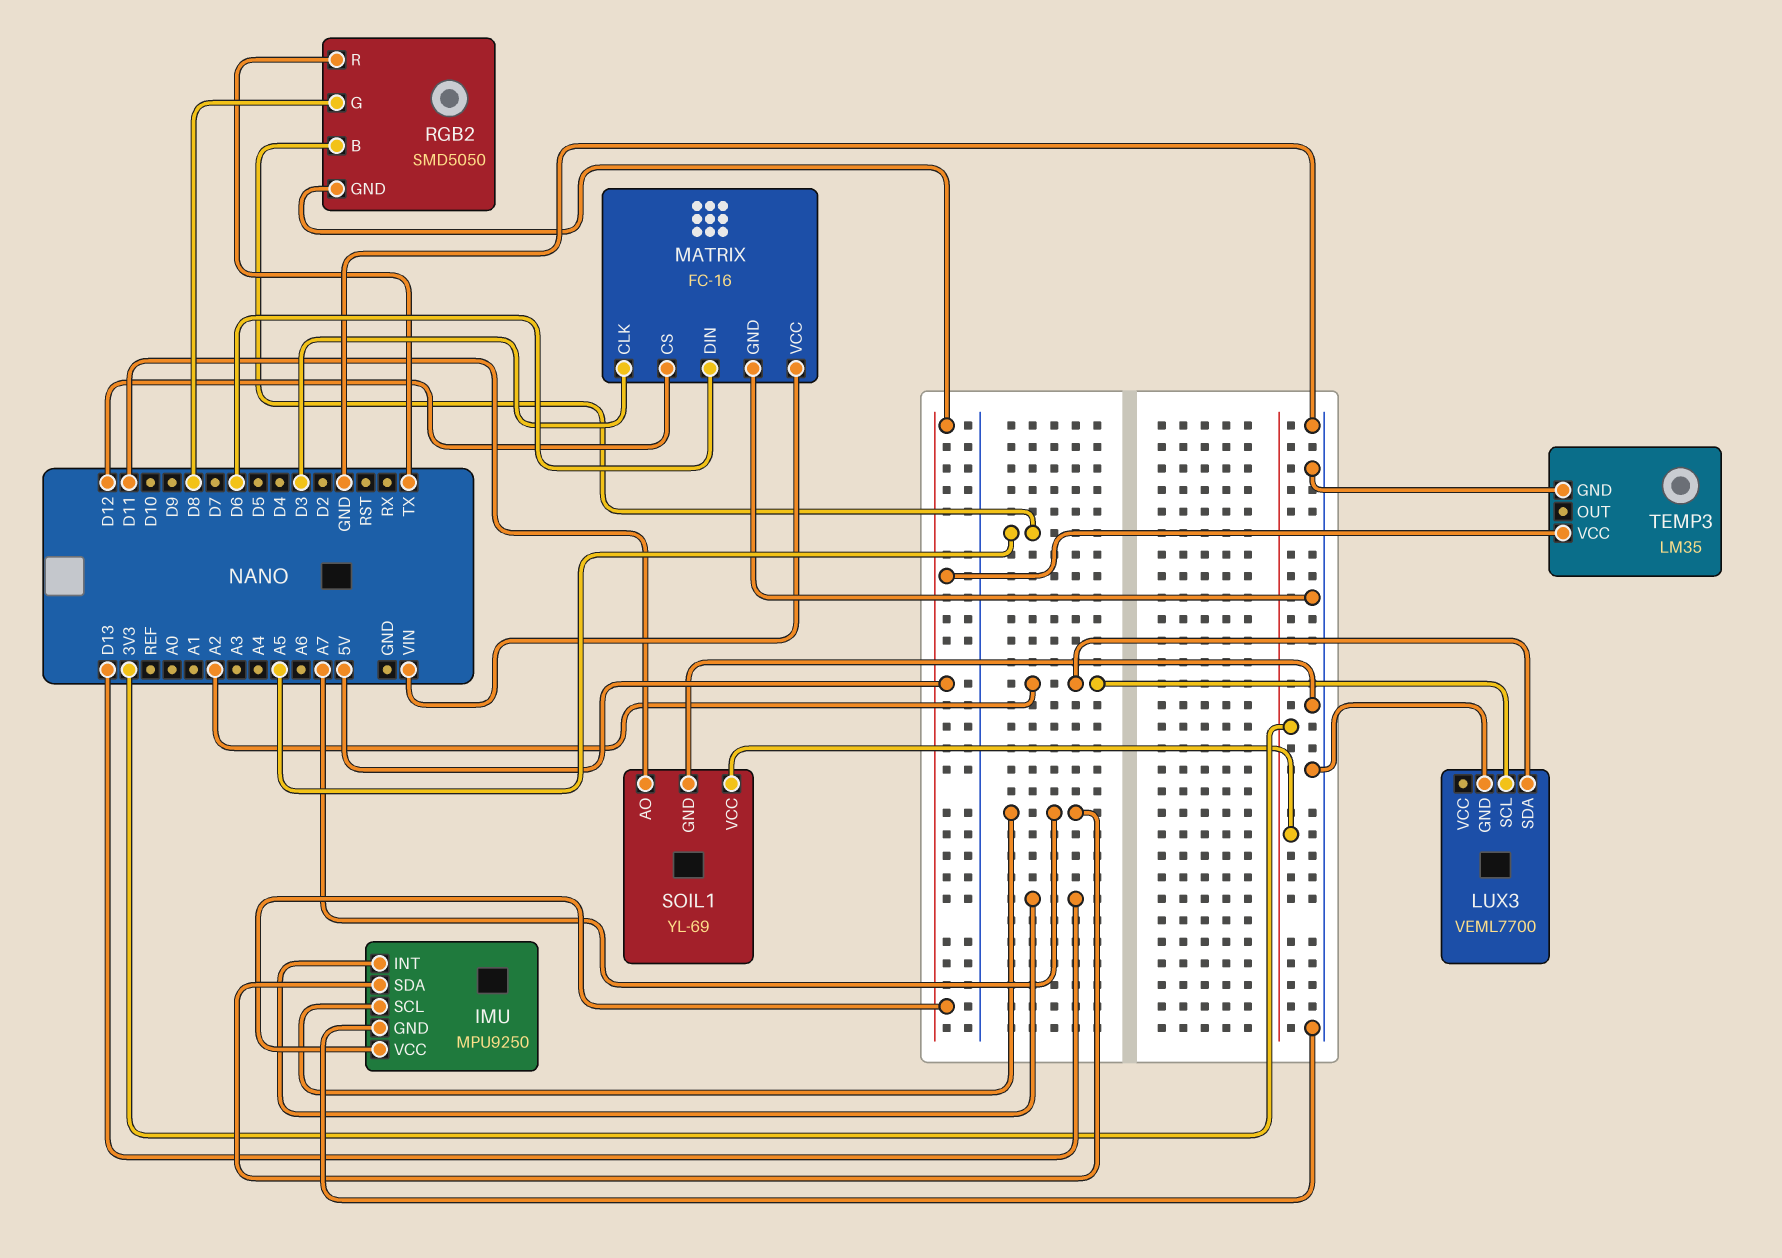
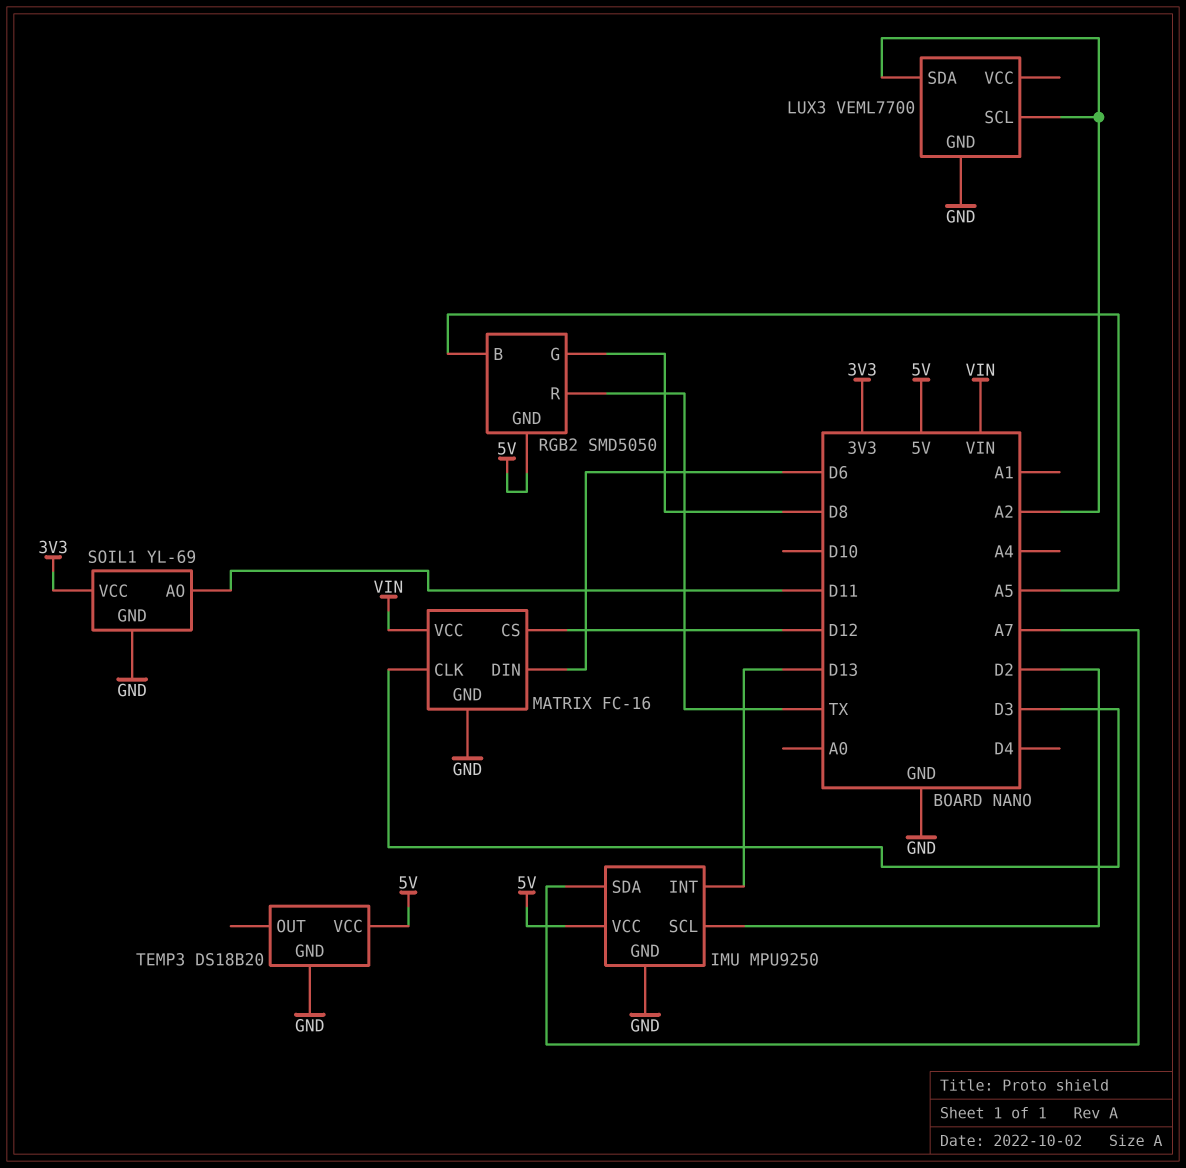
IMU pin SCL: A7 -> D2
TEMP3: LM35 -> DS18B20

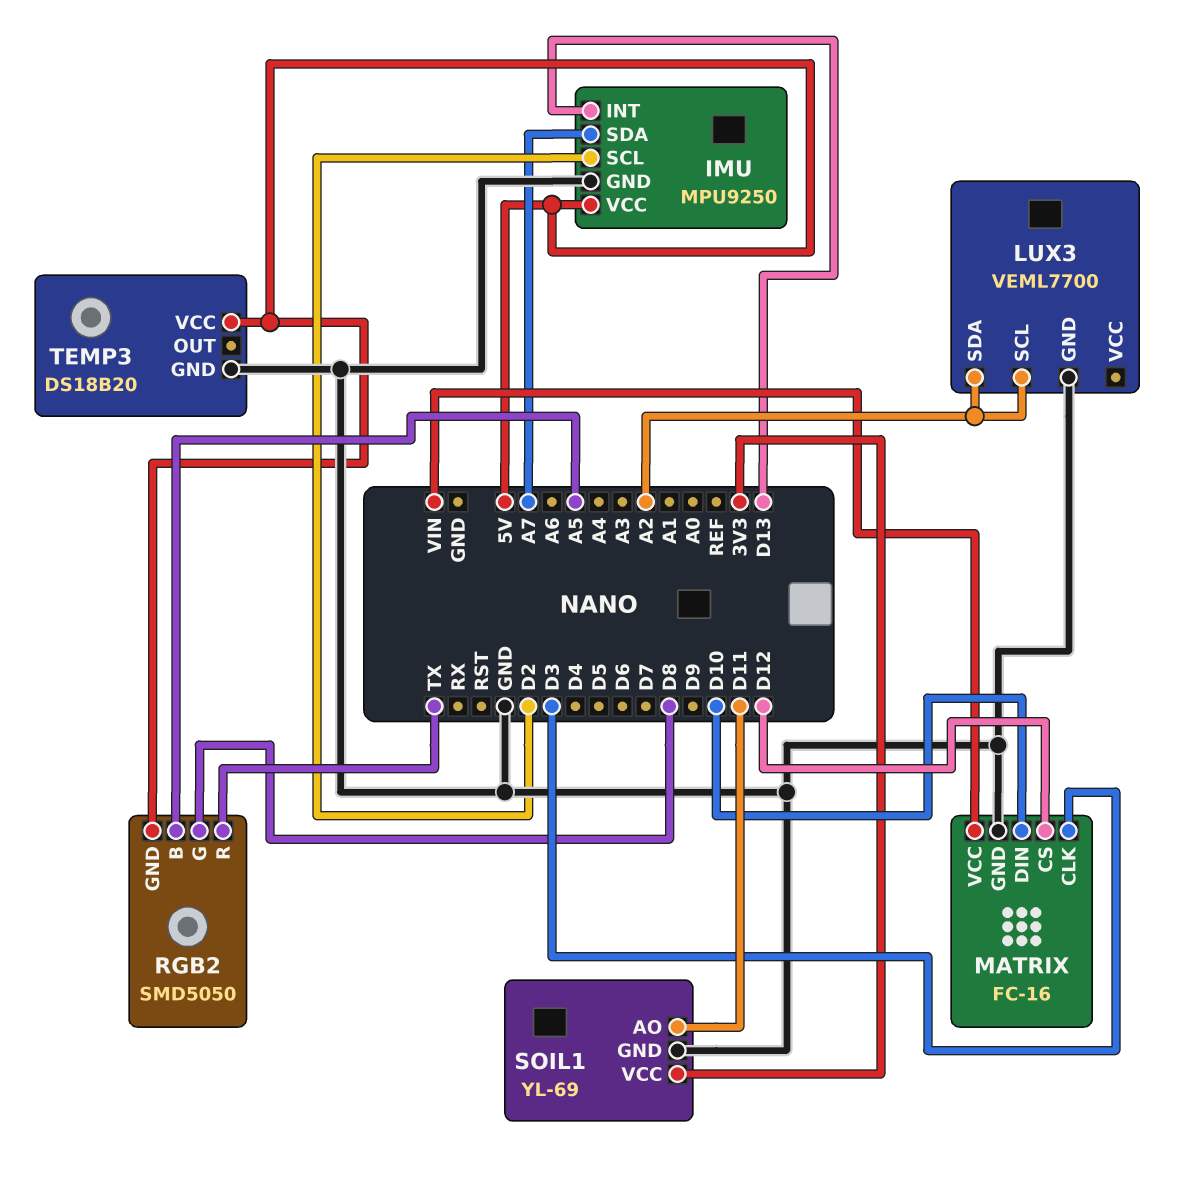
MATRIX pin DIN: D6 -> D10

